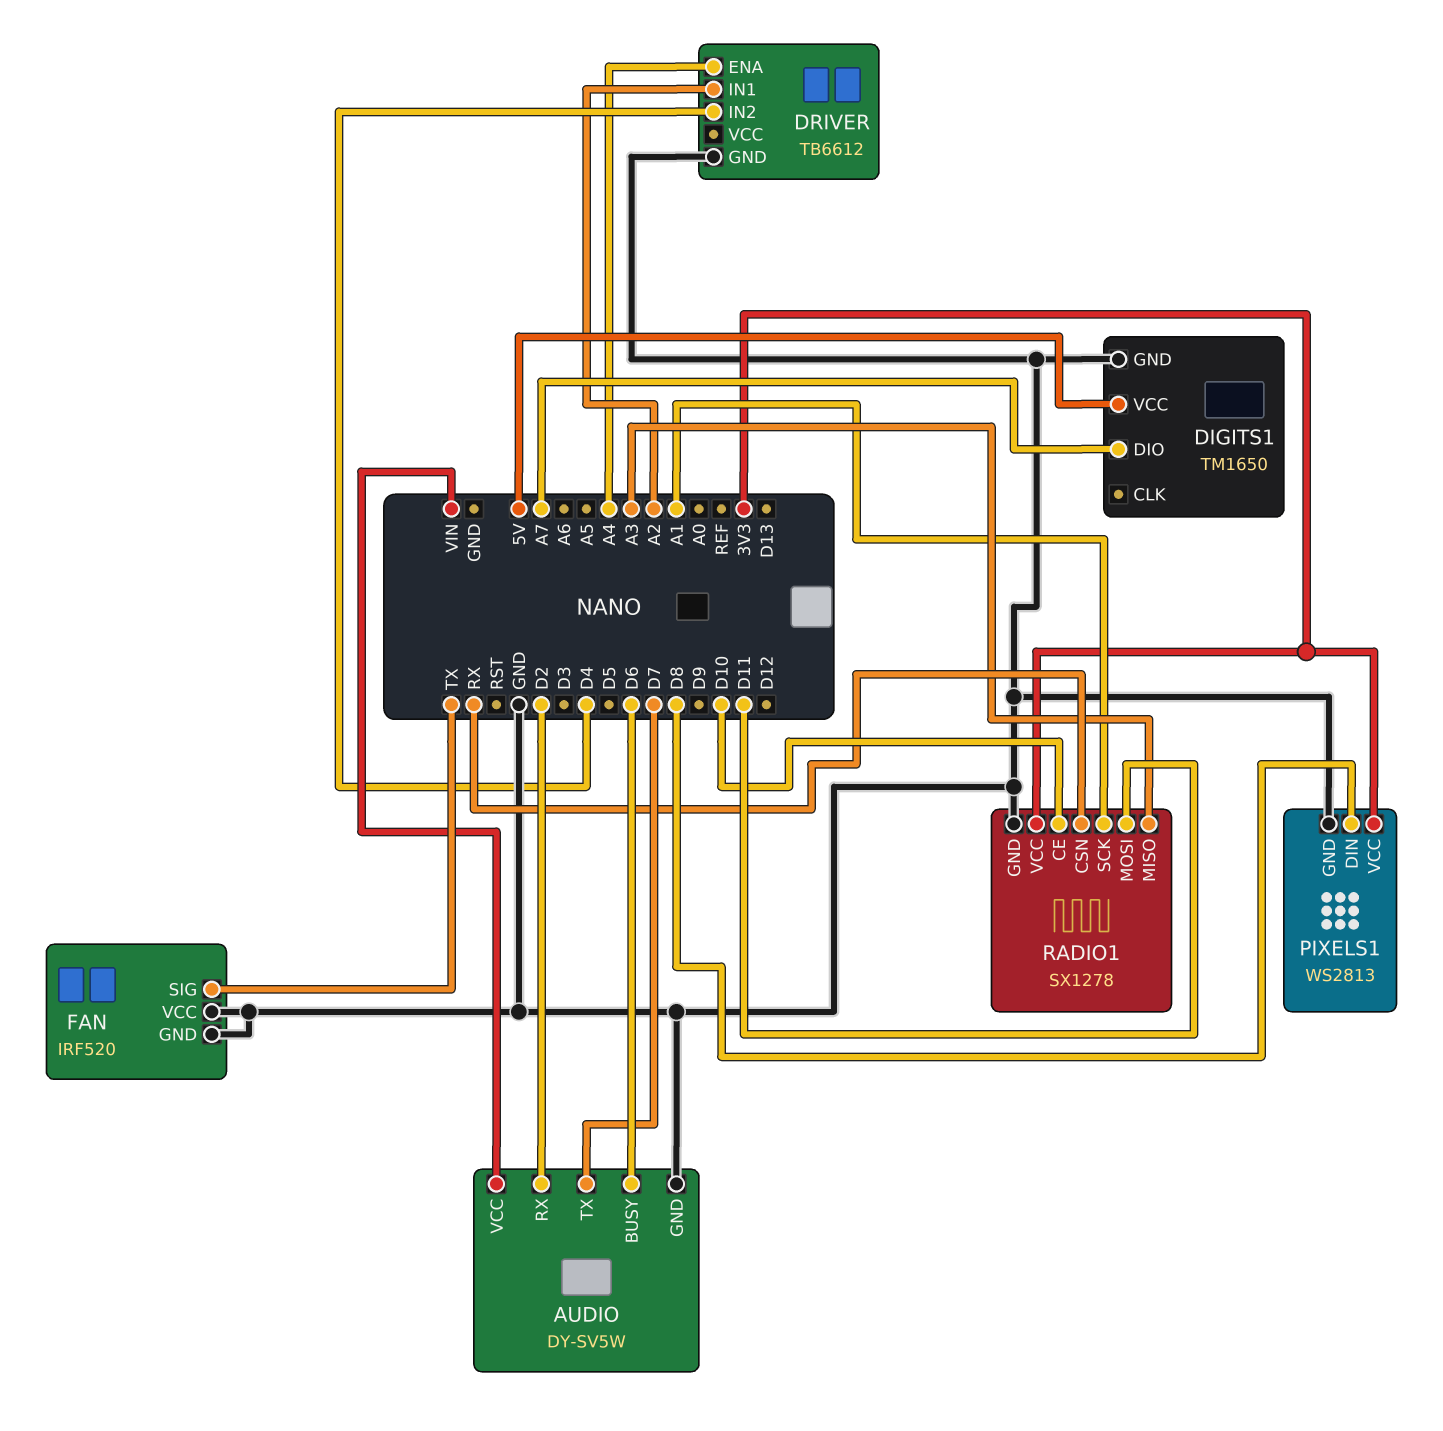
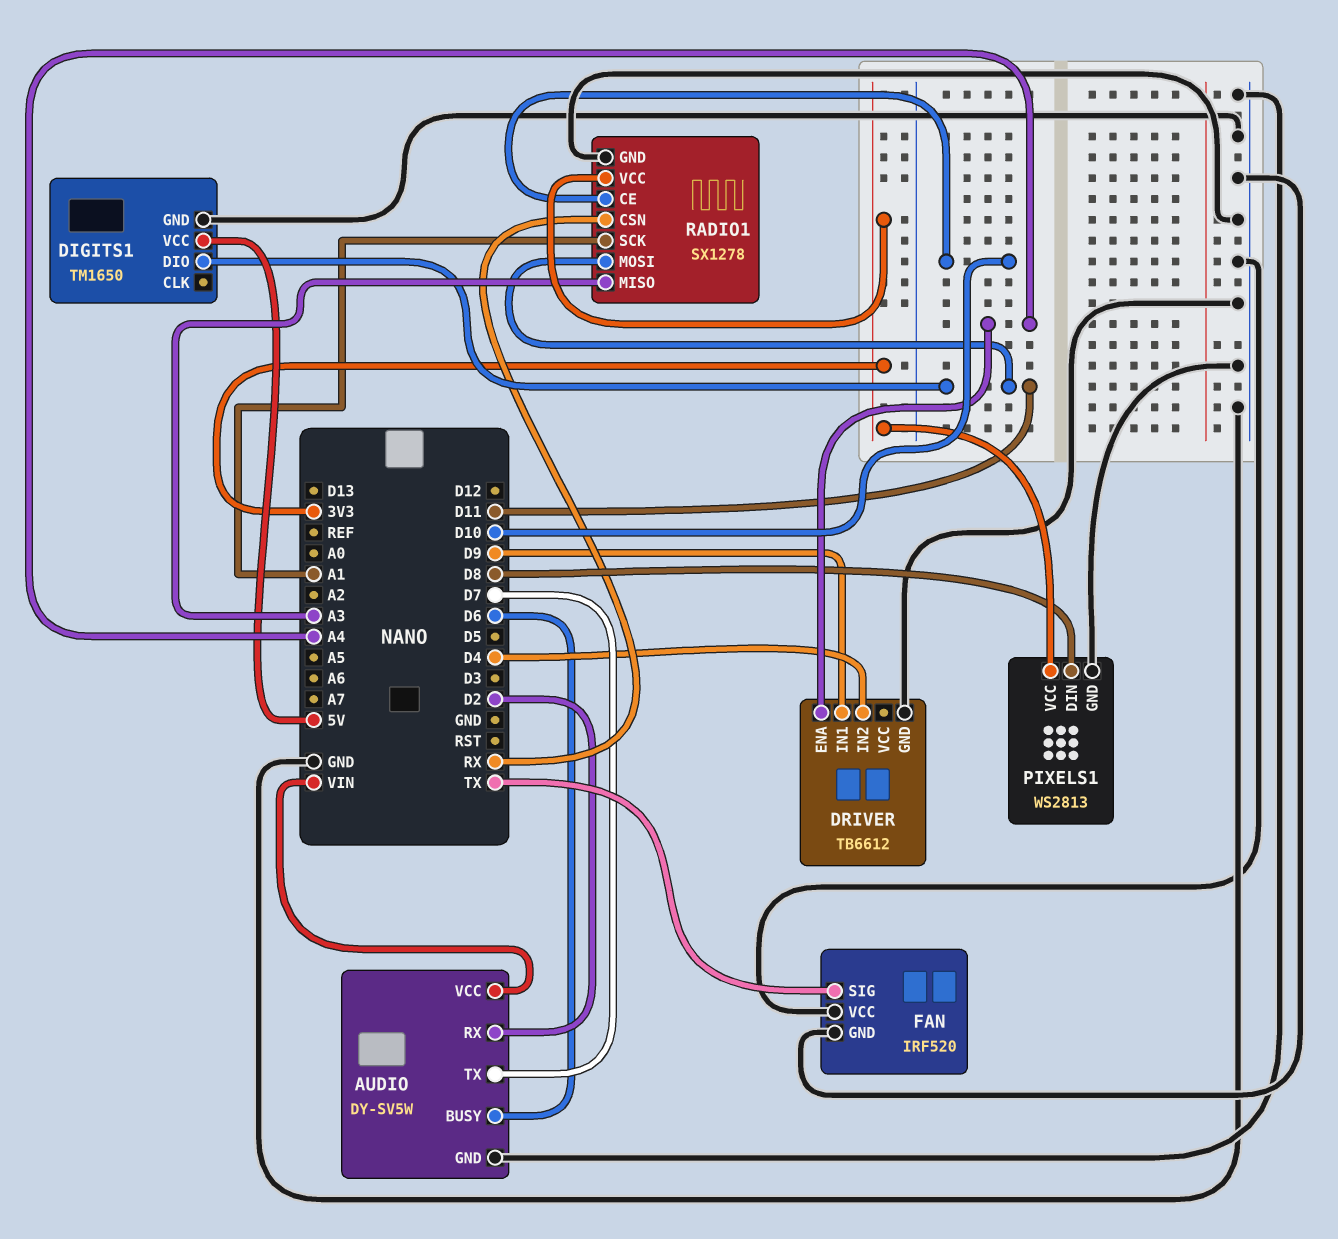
DIGITS1 pin DIO: A7 -> D11
DRIVER pin IN1: A2 -> D9

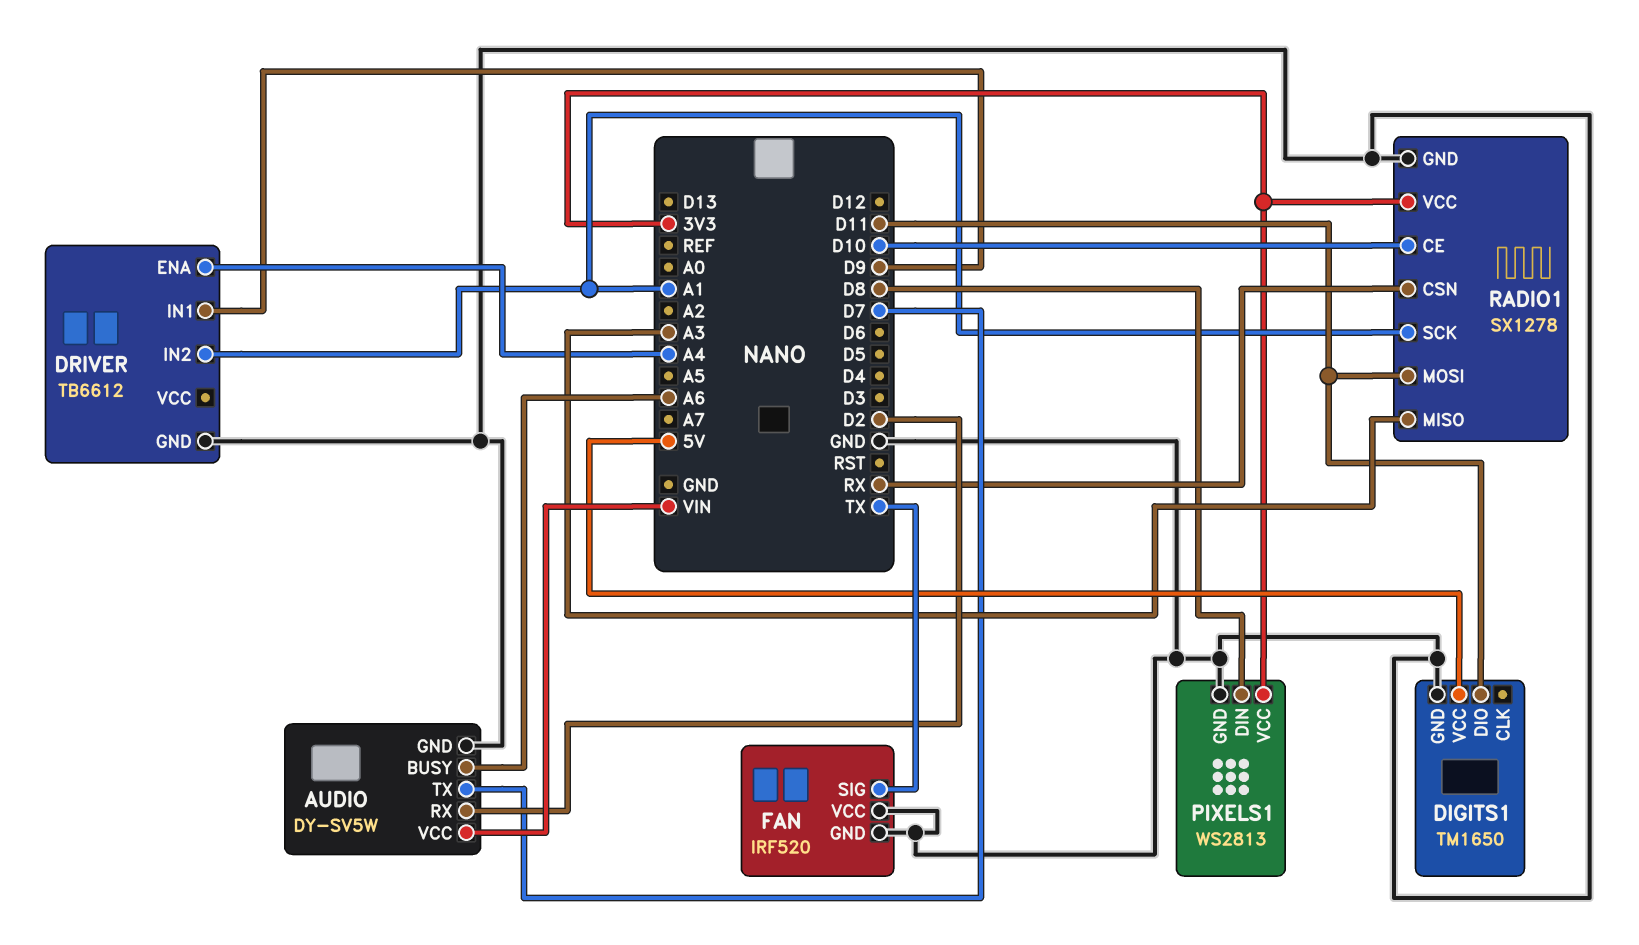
AUDIO pin BUSY: D6 -> A6
DRIVER pin IN2: D4 -> A1

